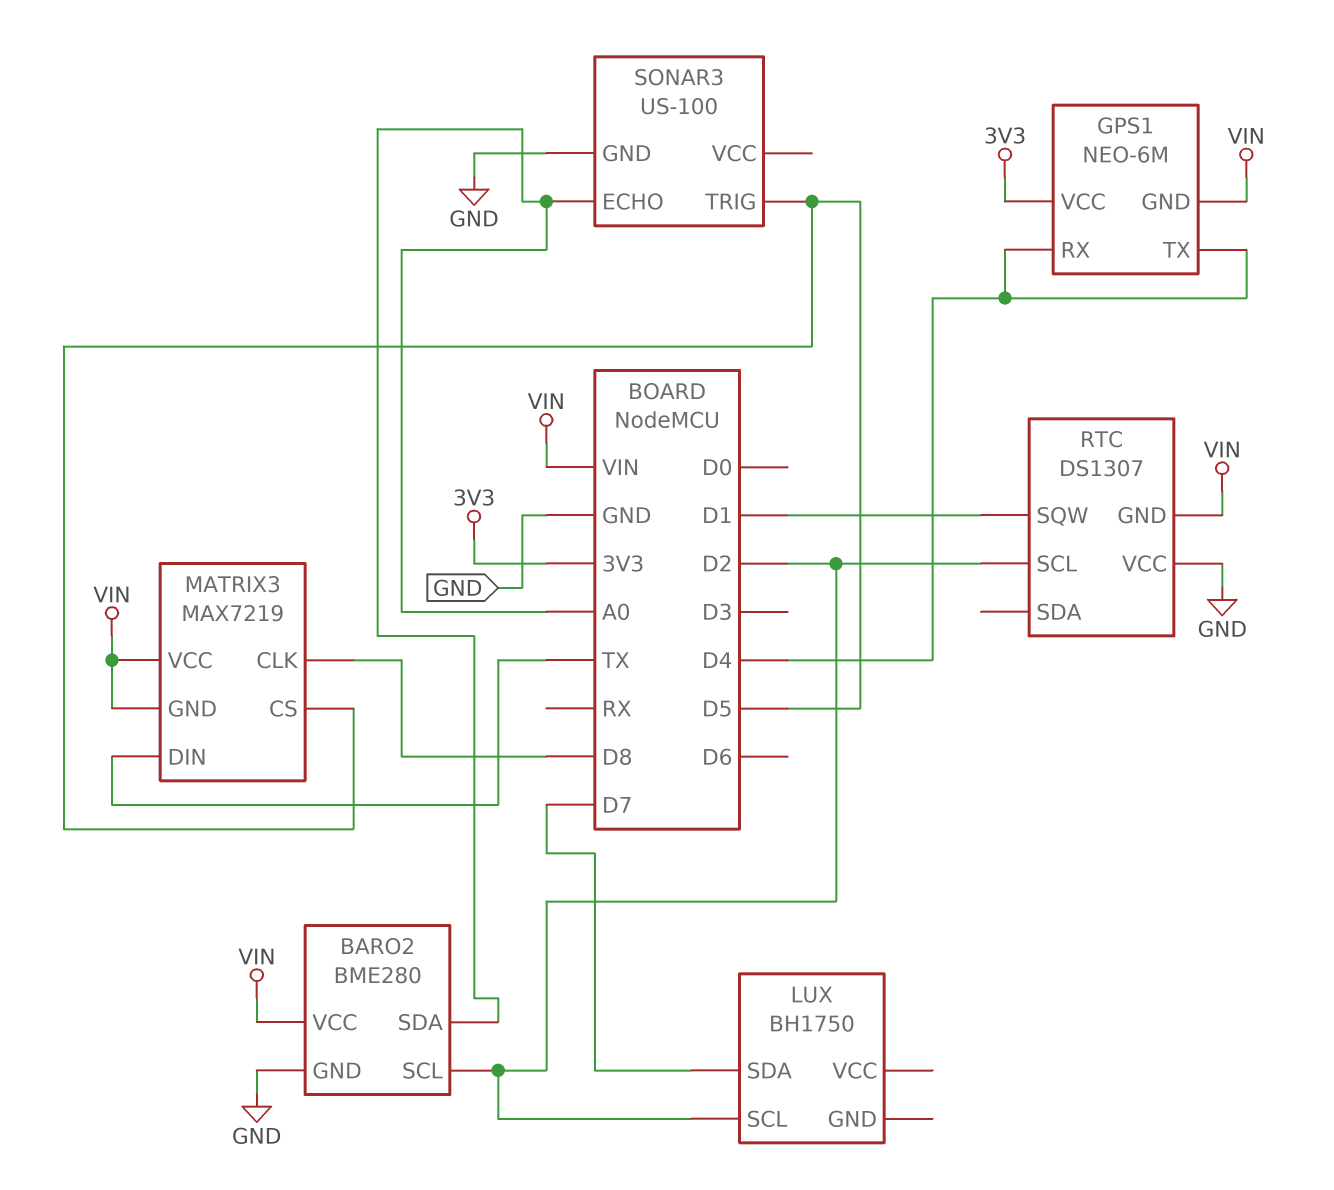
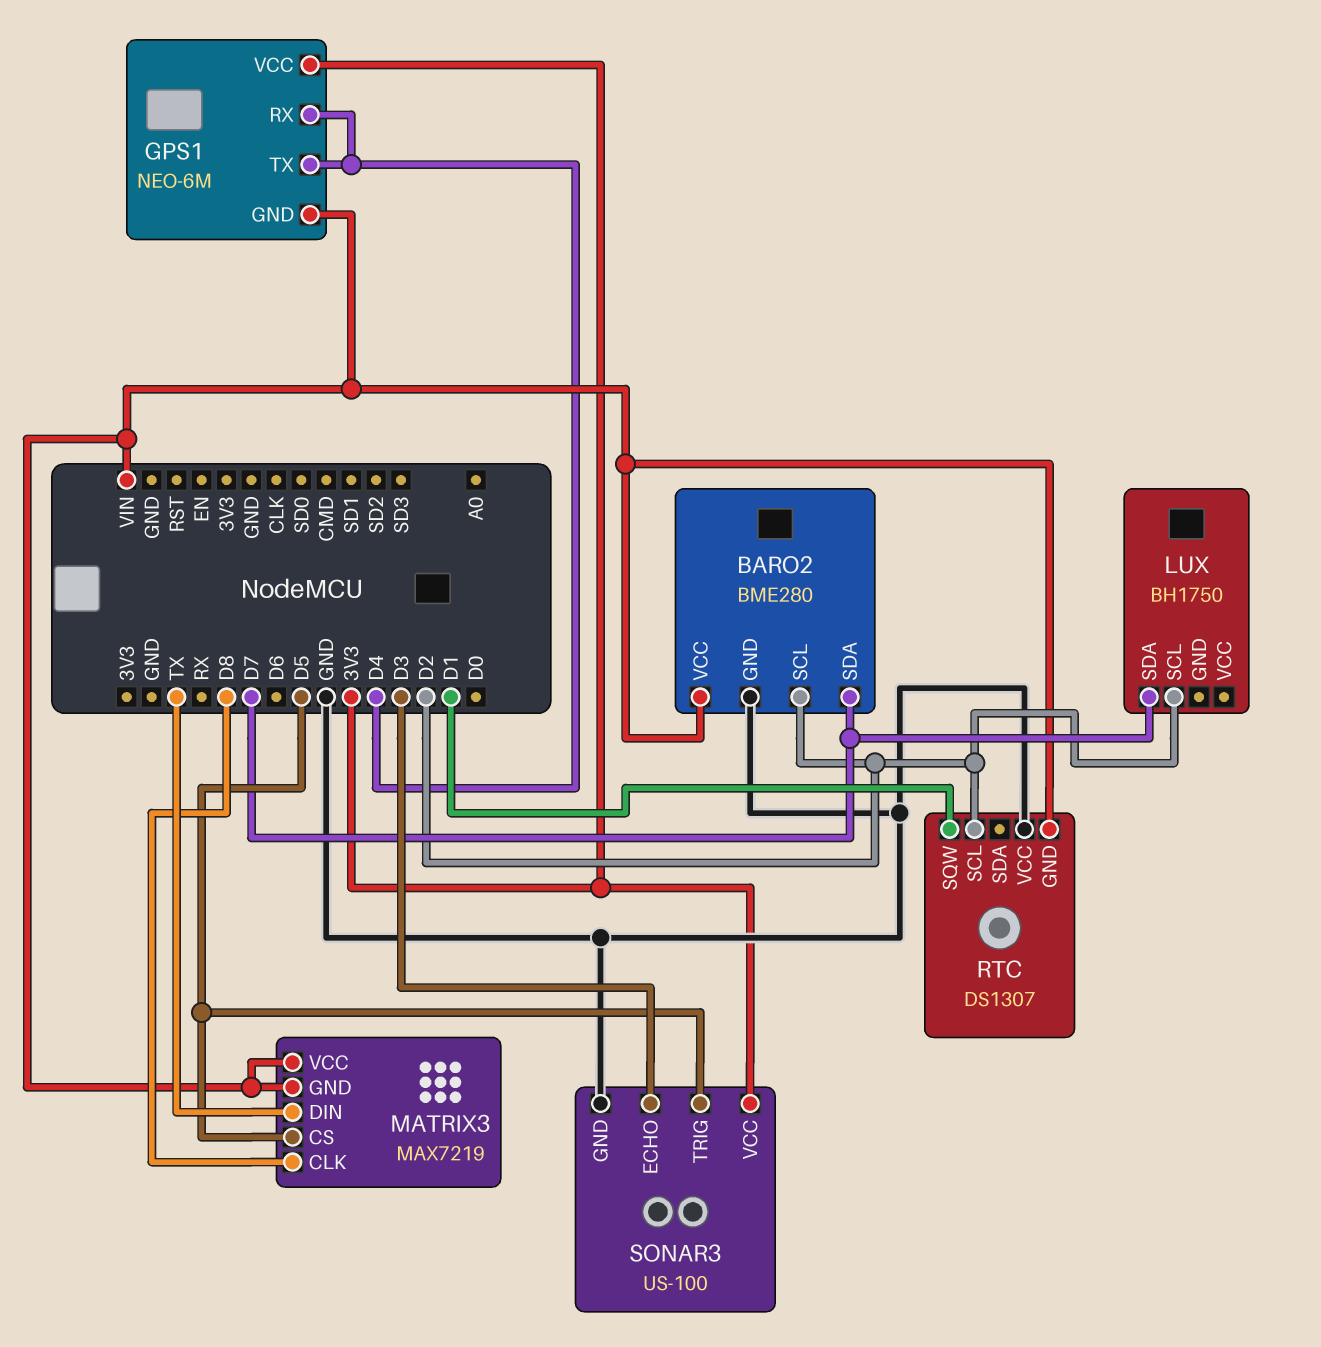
BARO2 pin SDA: A0 -> D7
SONAR3 pin ECHO: A0 -> D3
SONAR3 pin VCC: none -> 3V3

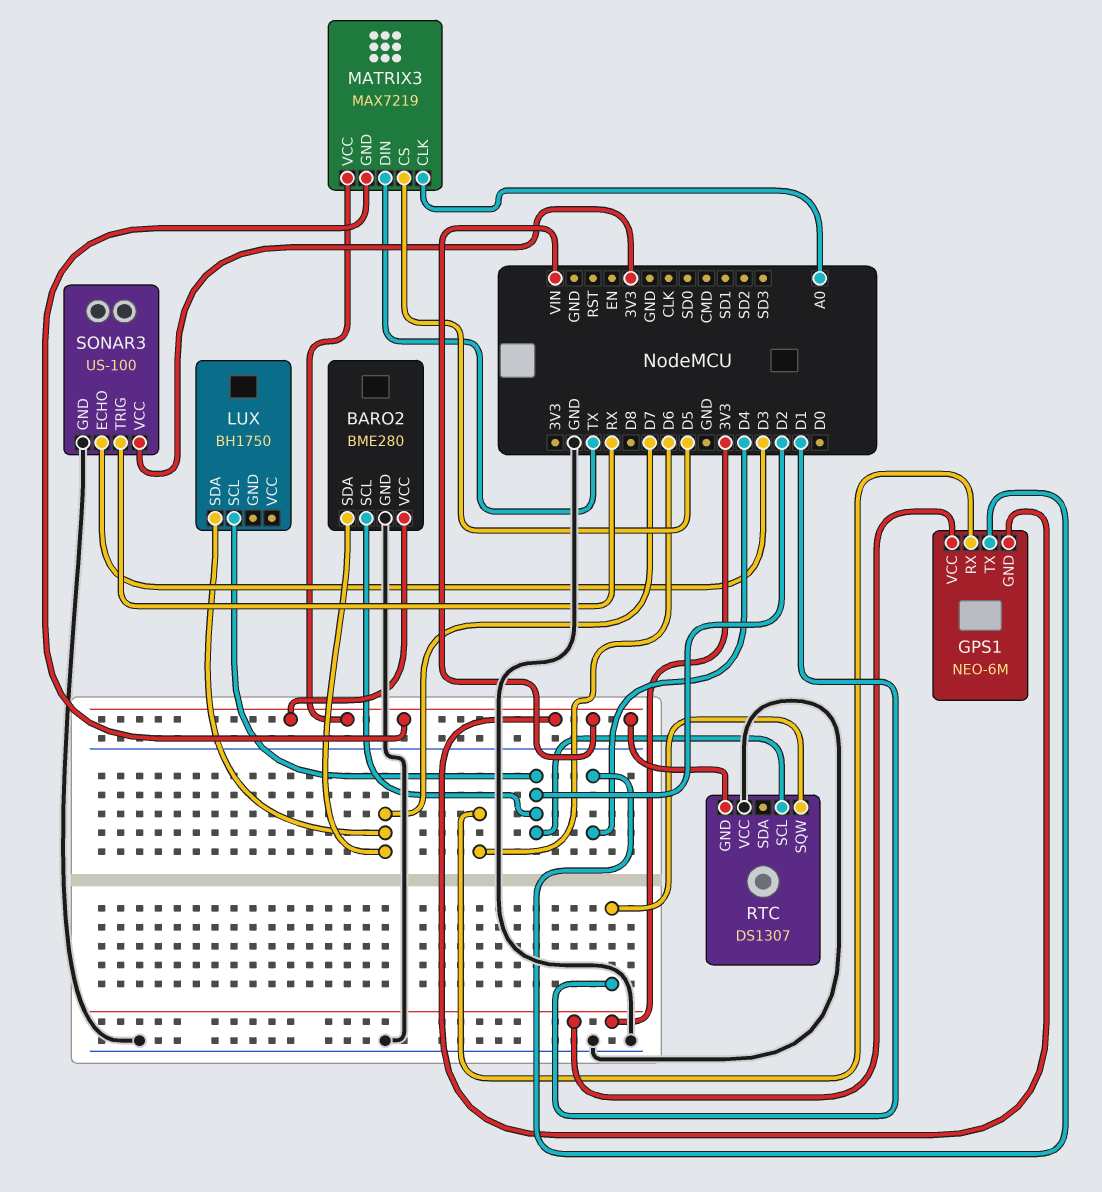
GPS1 pin RX: D4 -> D6
MATRIX3 pin CLK: D8 -> A0
SONAR3 pin TRIG: D5 -> RX

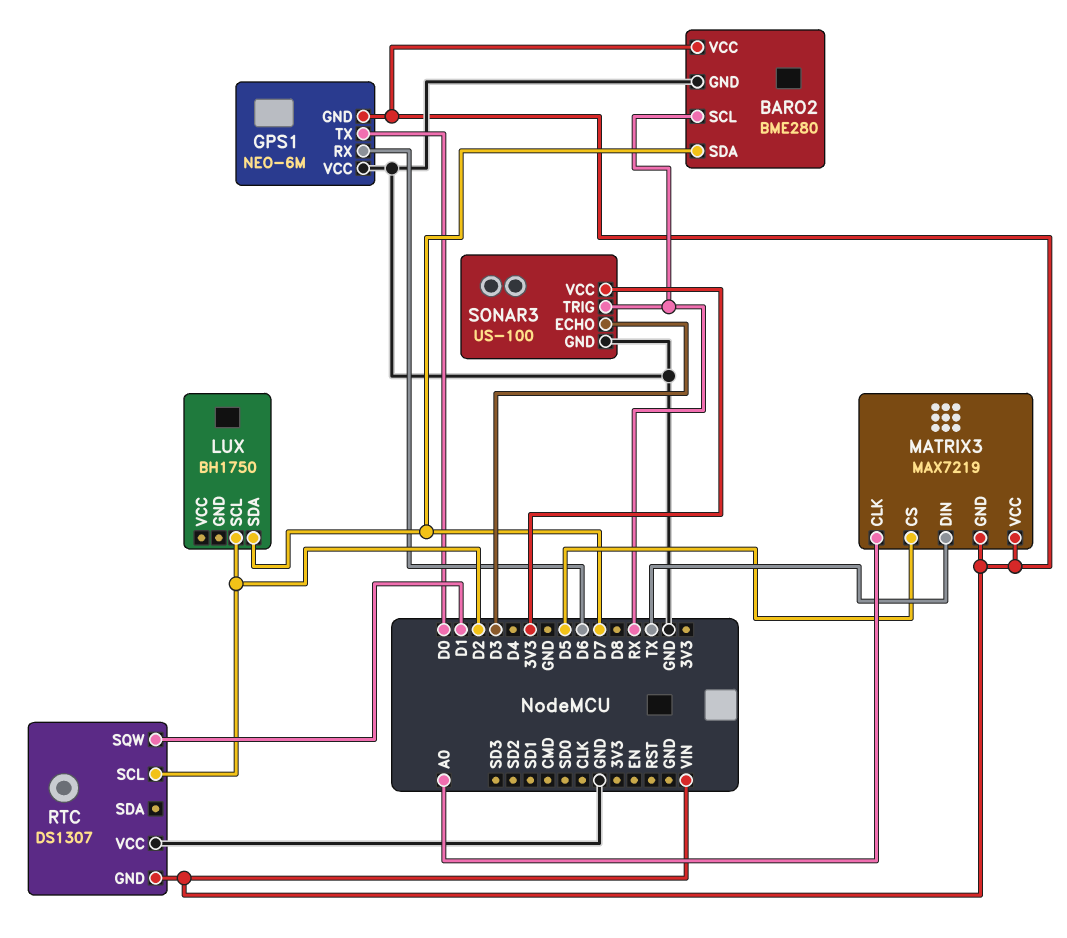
BARO2 pin SCL: D2 -> RX
GPS1 pin TX: D4 -> D0
GPS1 pin VCC: 3V3 -> GND

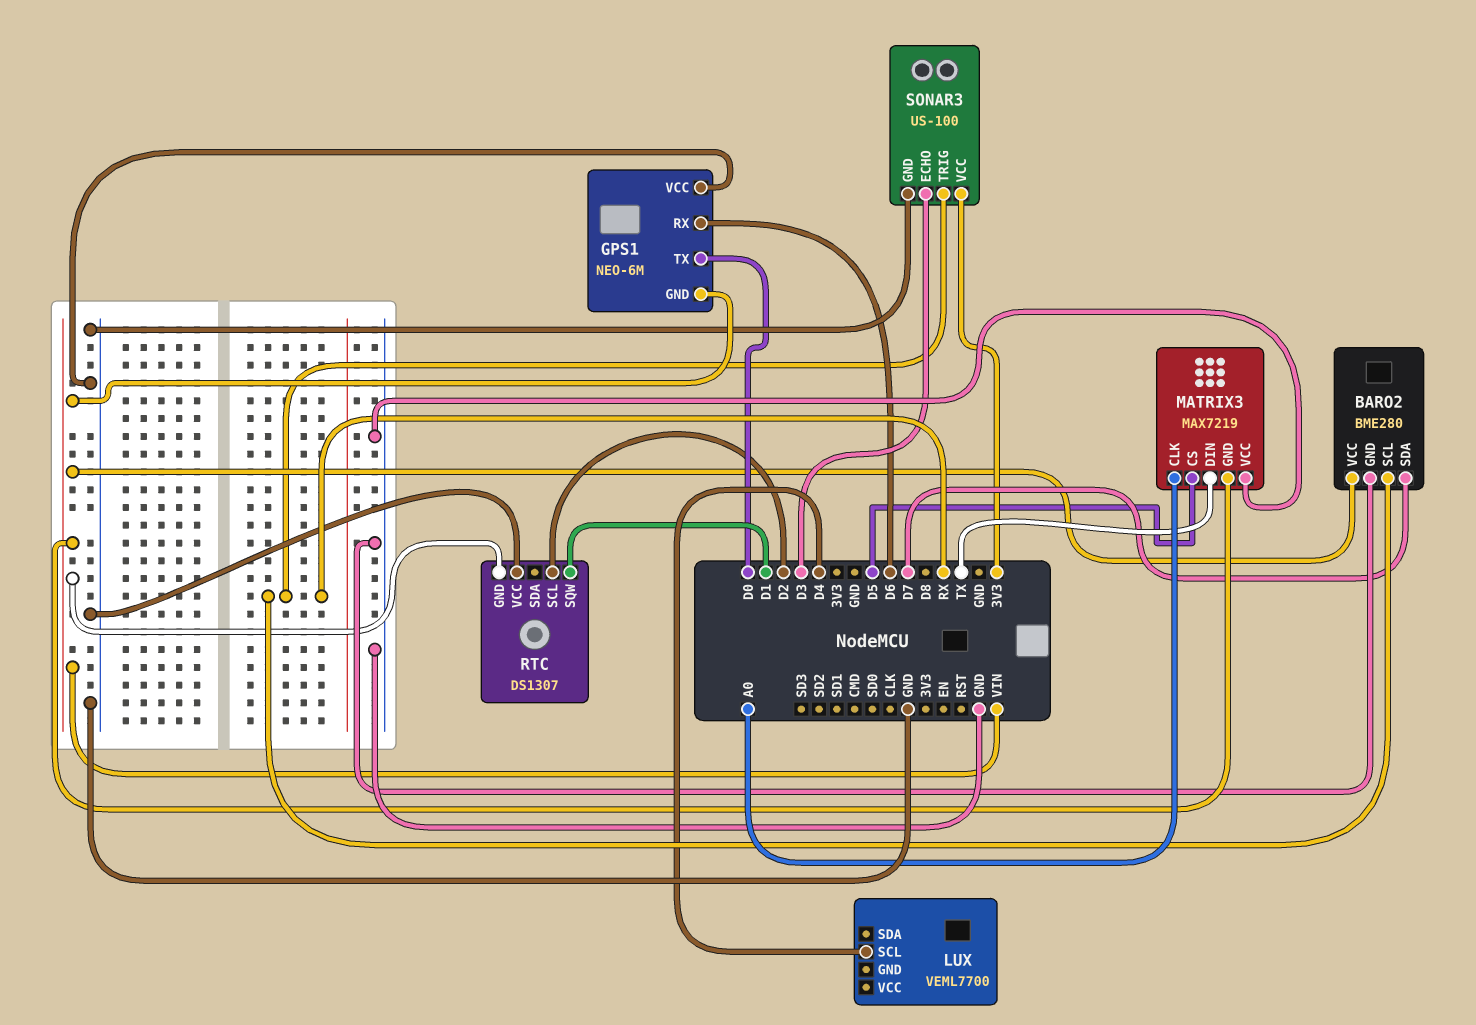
LUX: BH1750 -> VEML7700
LUX pin SCL: D2 -> D4
LUX pin SDA: D7 -> none
MATRIX3 pin VCC: VIN -> GND

